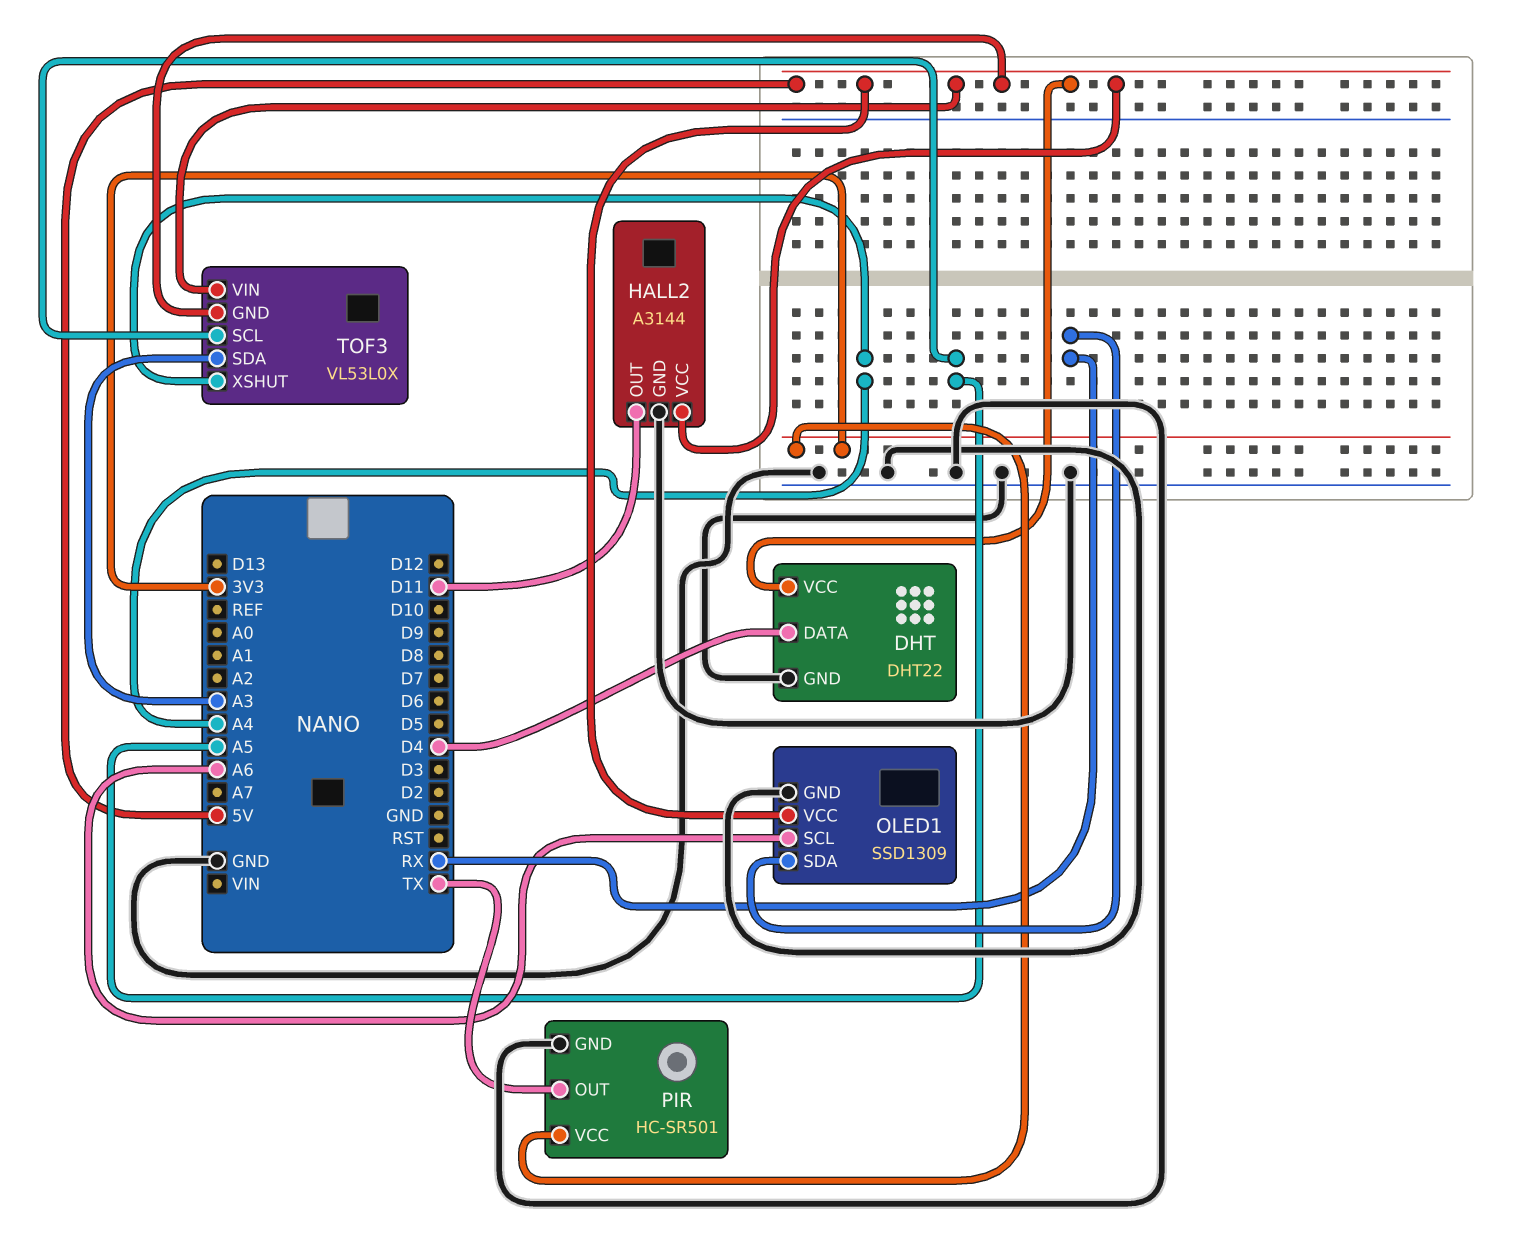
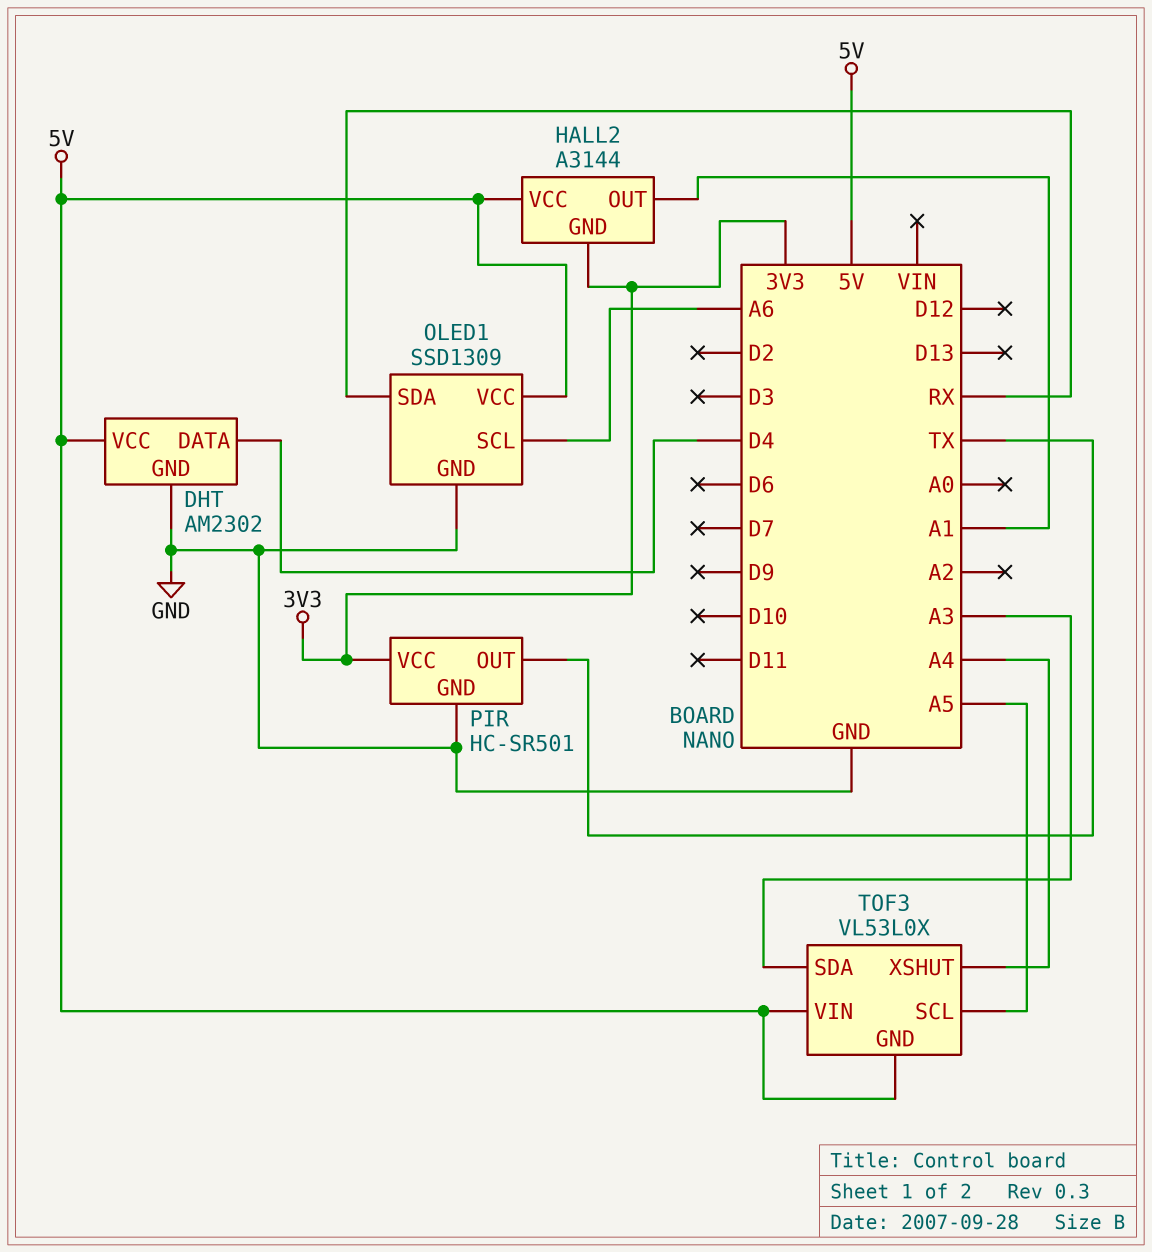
DHT: DHT22 -> AM2302
HALL2 pin GND: GND -> 3V3
HALL2 pin OUT: D11 -> A1

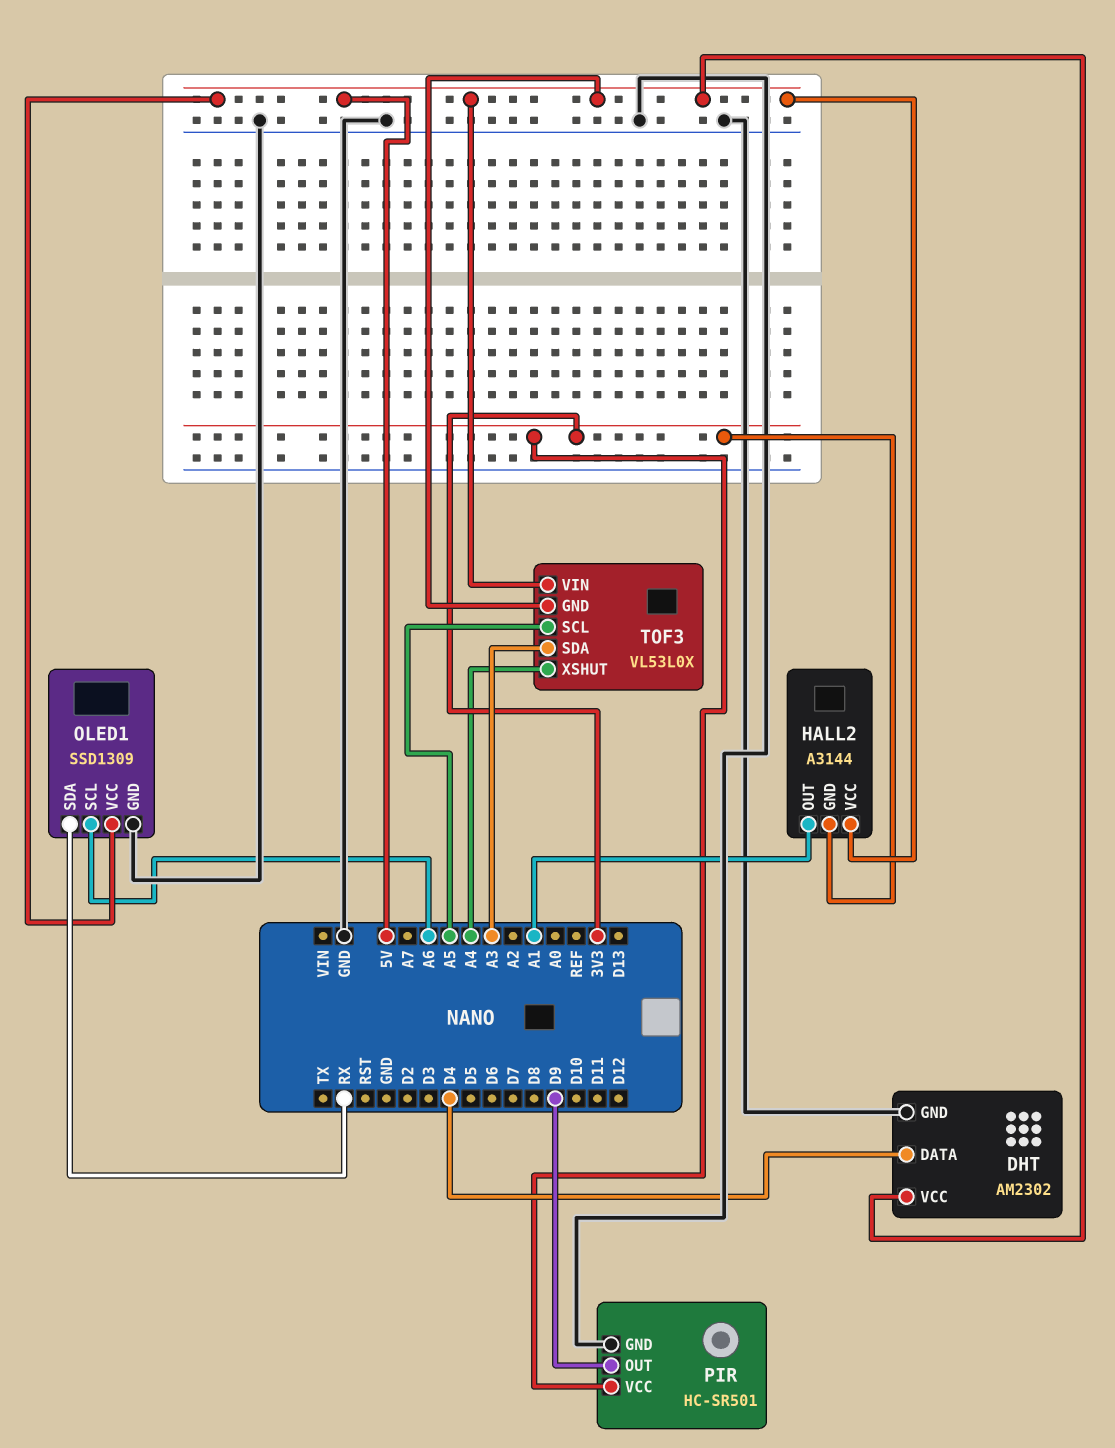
PIR pin OUT: TX -> D9

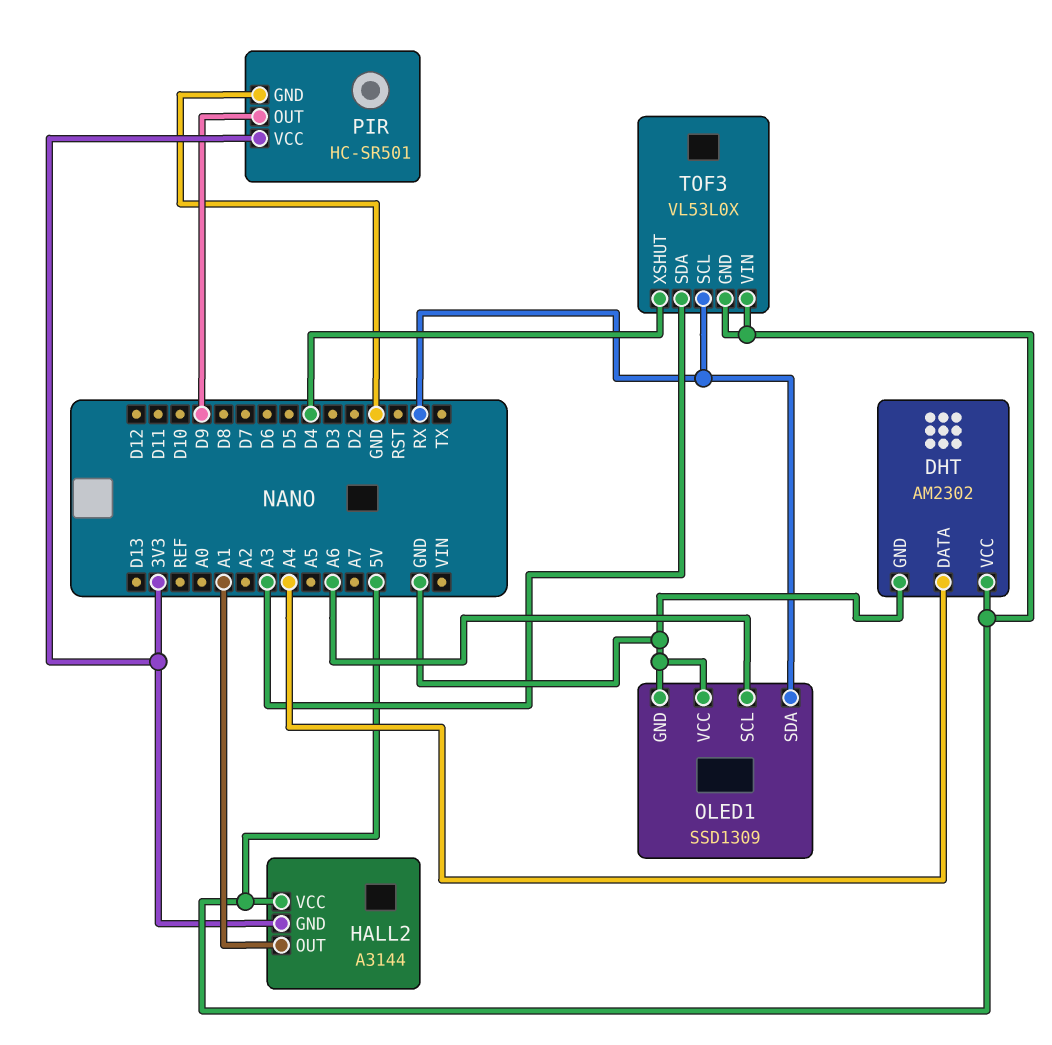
DHT pin DATA: D4 -> A4
OLED1 pin VCC: 5V -> GND
TOF3 pin SCL: A5 -> RX
TOF3 pin XSHUT: A4 -> D4

